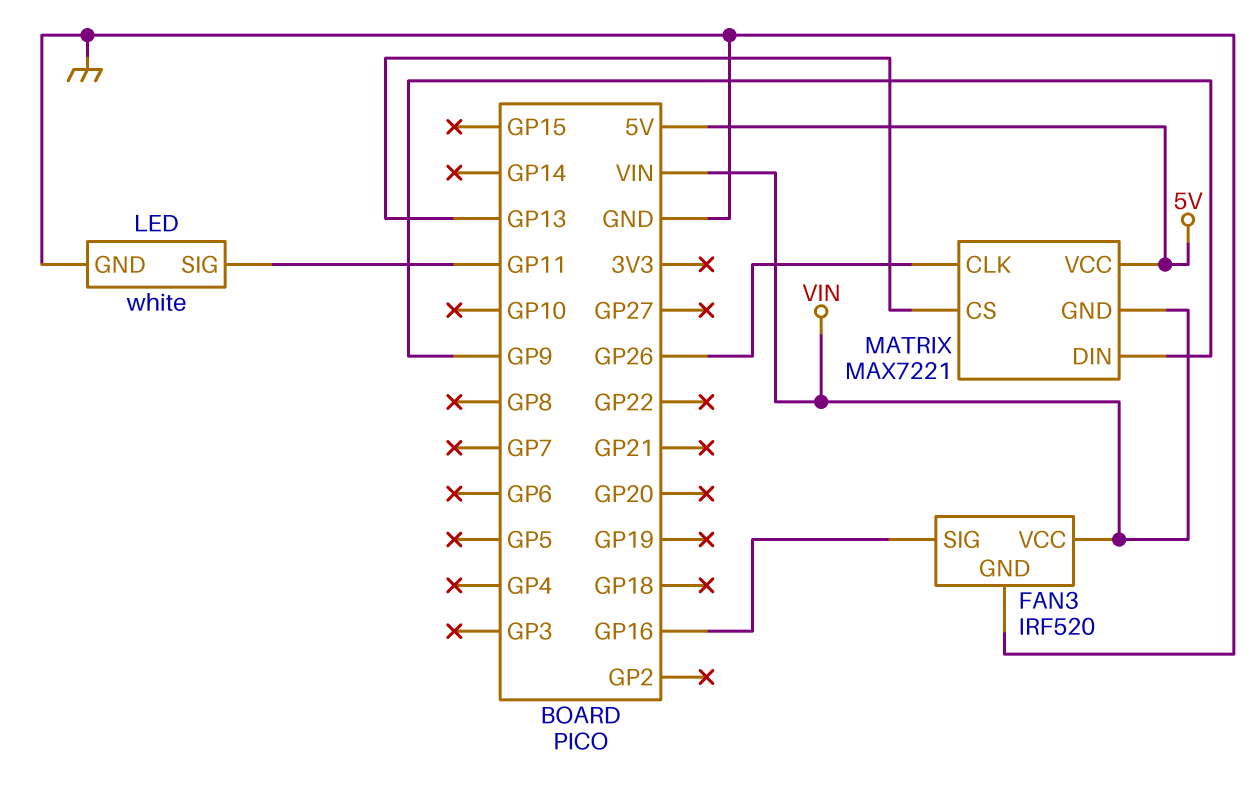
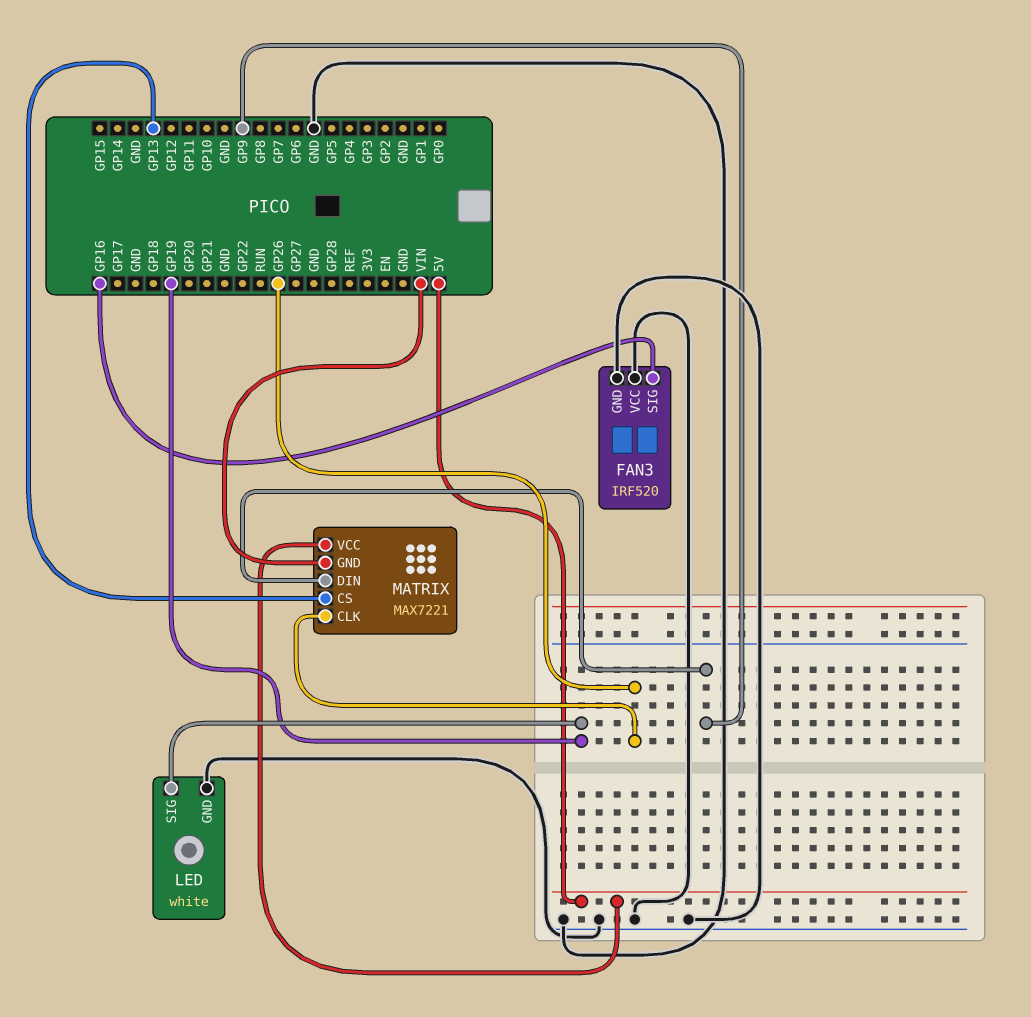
FAN3 pin VCC: VIN -> GND
LED pin SIG: GP11 -> GP19

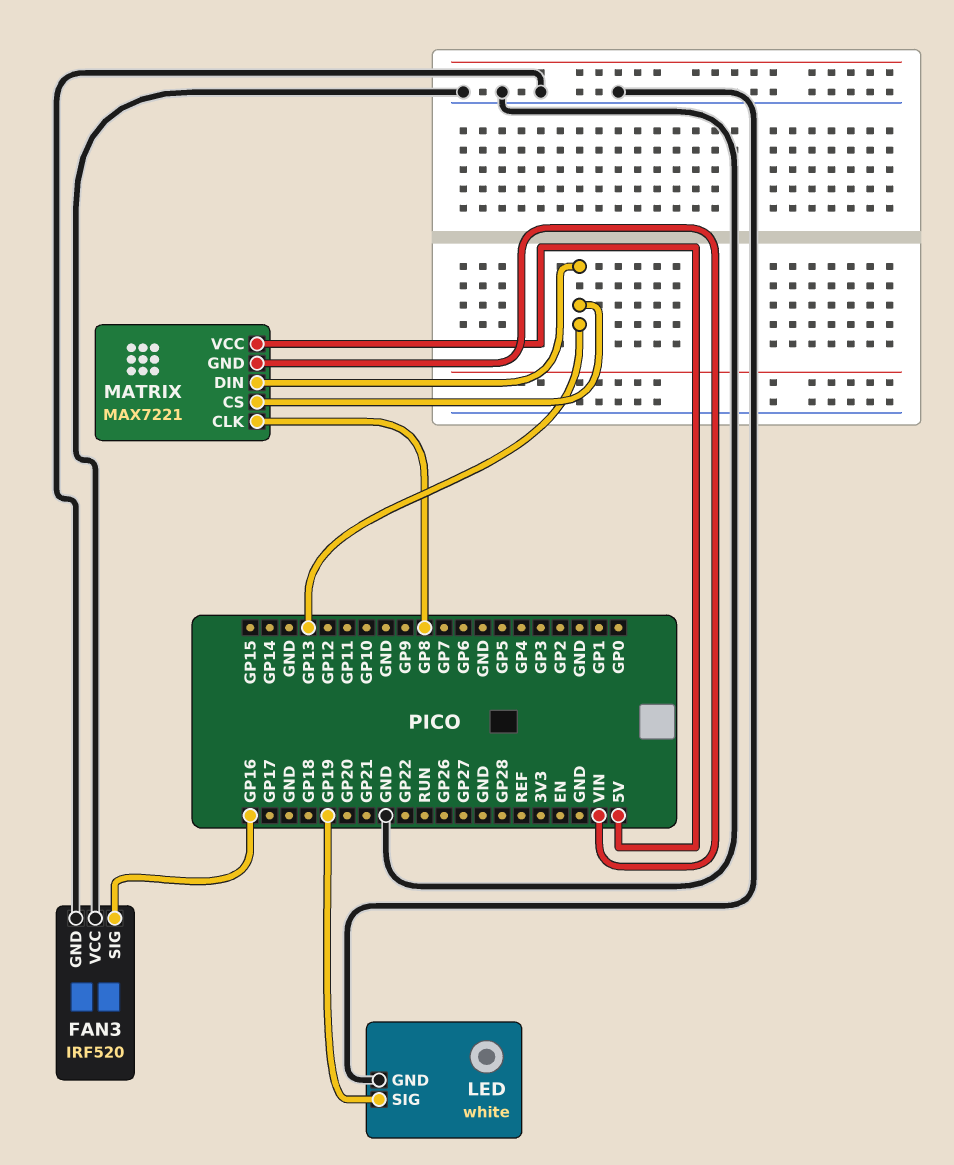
MATRIX pin CLK: GP26 -> GP8
MATRIX pin DIN: GP9 -> GP13

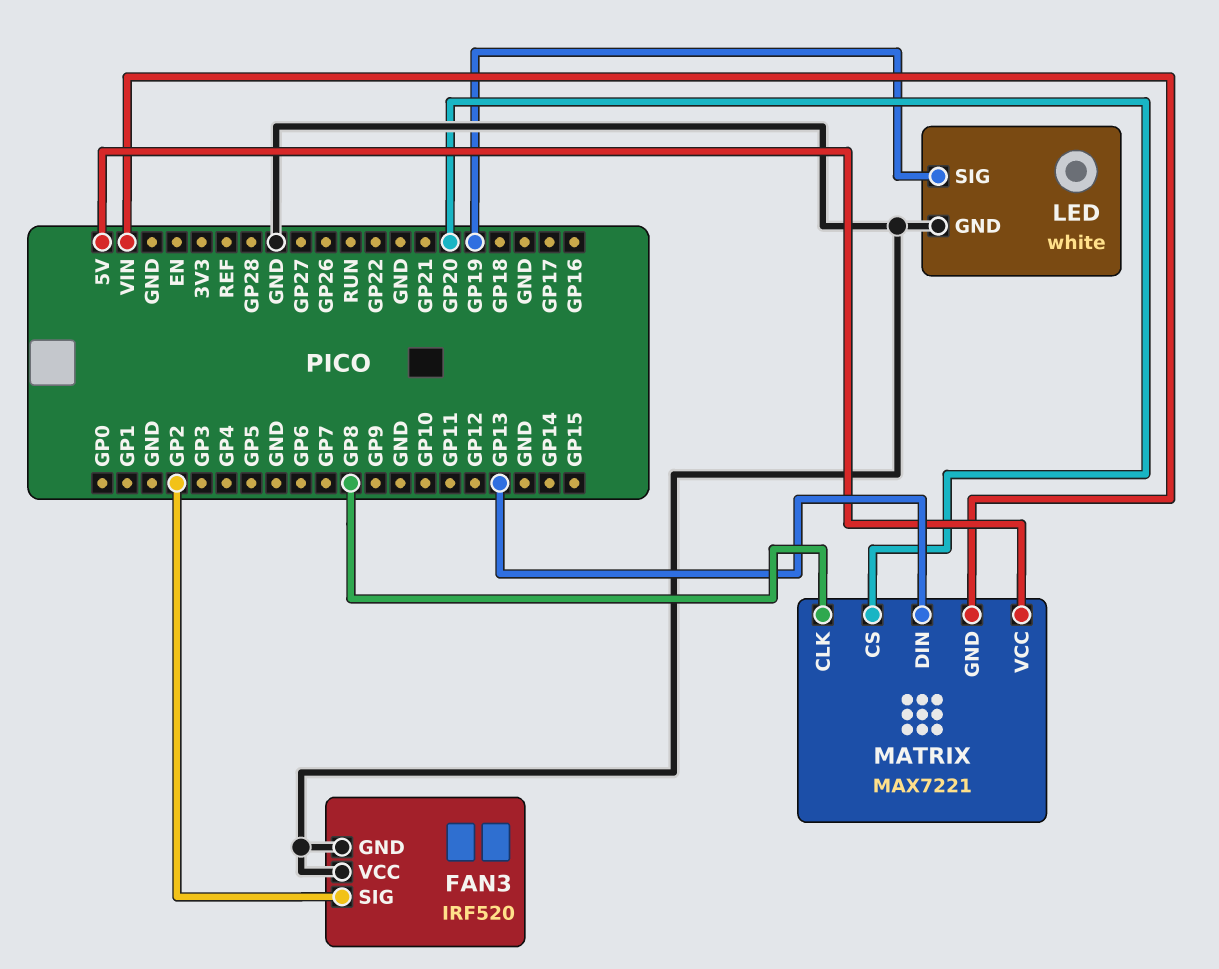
FAN3 pin SIG: GP16 -> GP2
MATRIX pin CS: GP13 -> GP20

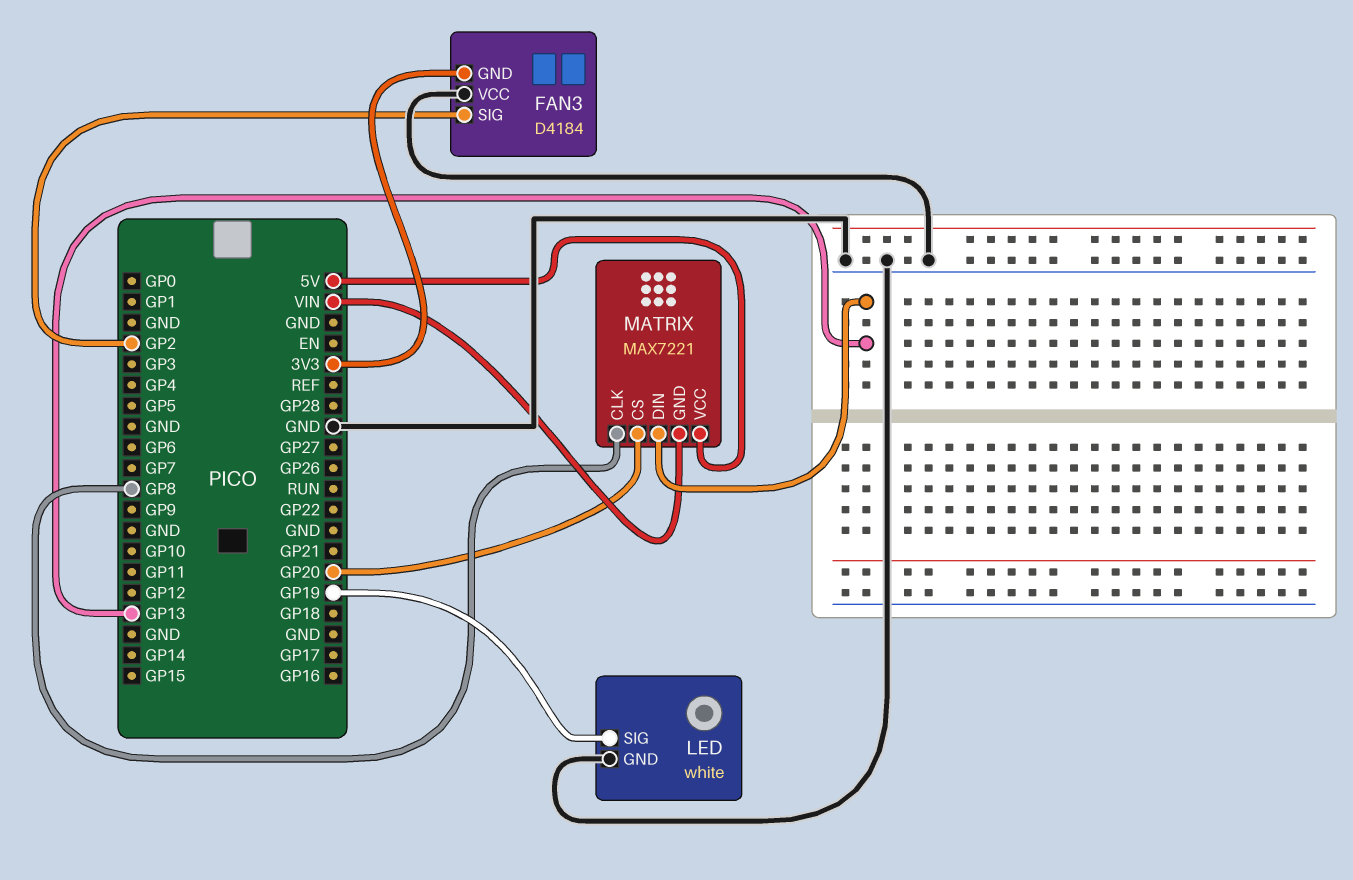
FAN3: IRF520 -> D4184
FAN3 pin GND: GND -> 3V3

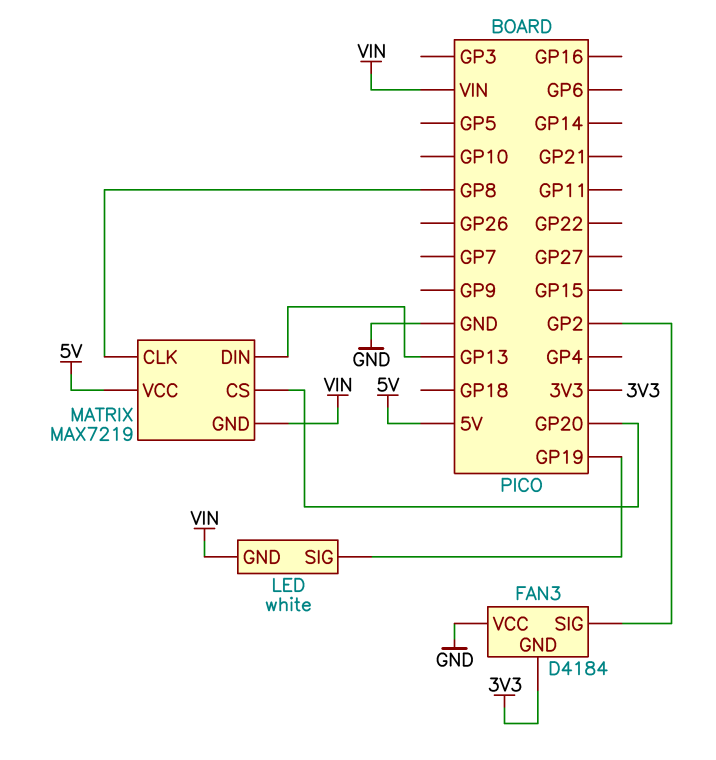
LED pin GND: GND -> VIN
MATRIX: MAX7221 -> MAX7219

